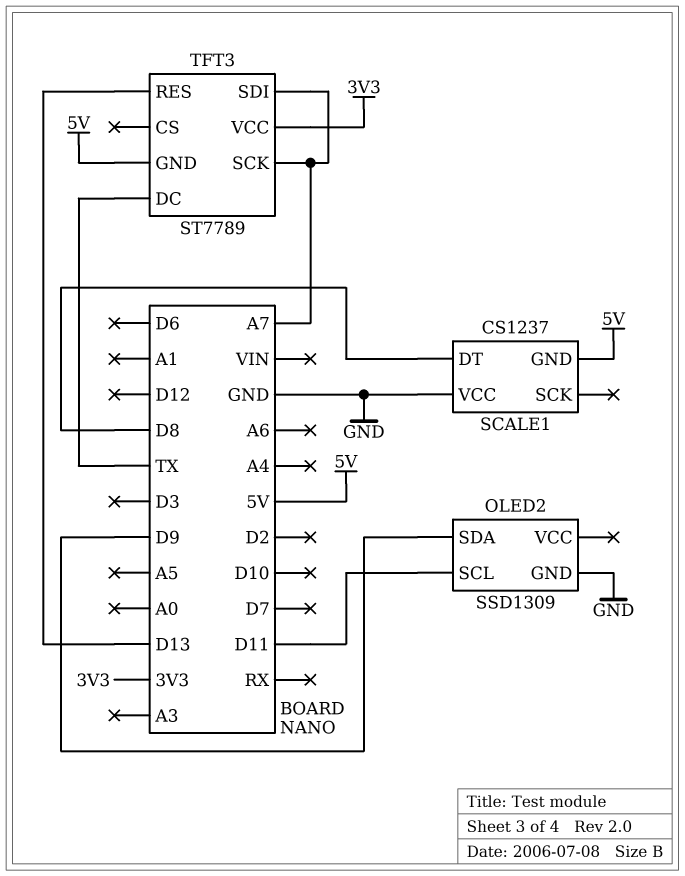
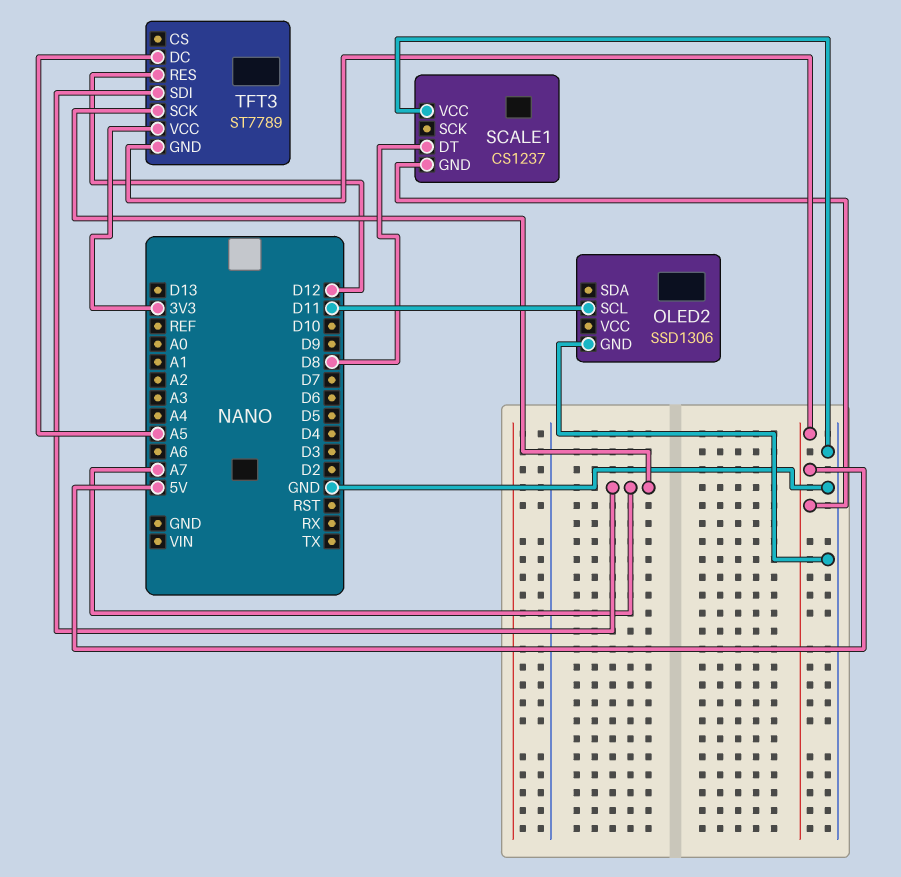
OLED2: SSD1309 -> SSD1306
OLED2 pin SDA: D9 -> none
TFT3 pin DC: TX -> A5
TFT3 pin RES: D13 -> D12

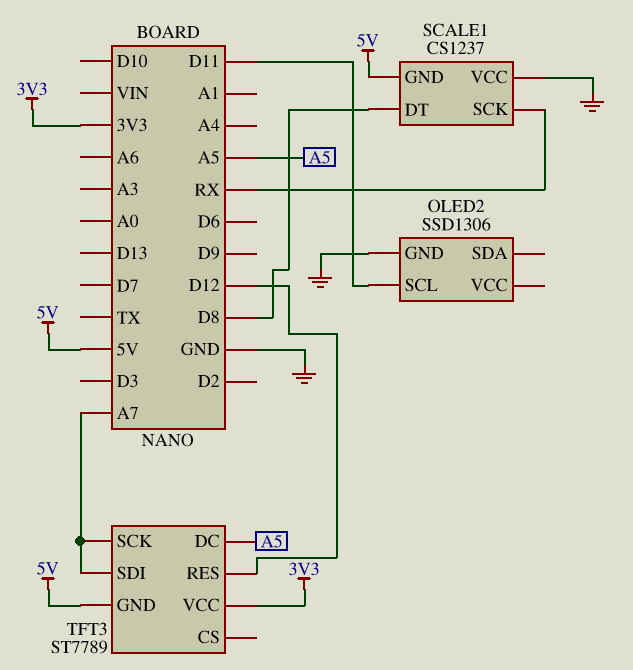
SCALE1 pin SCK: none -> RX

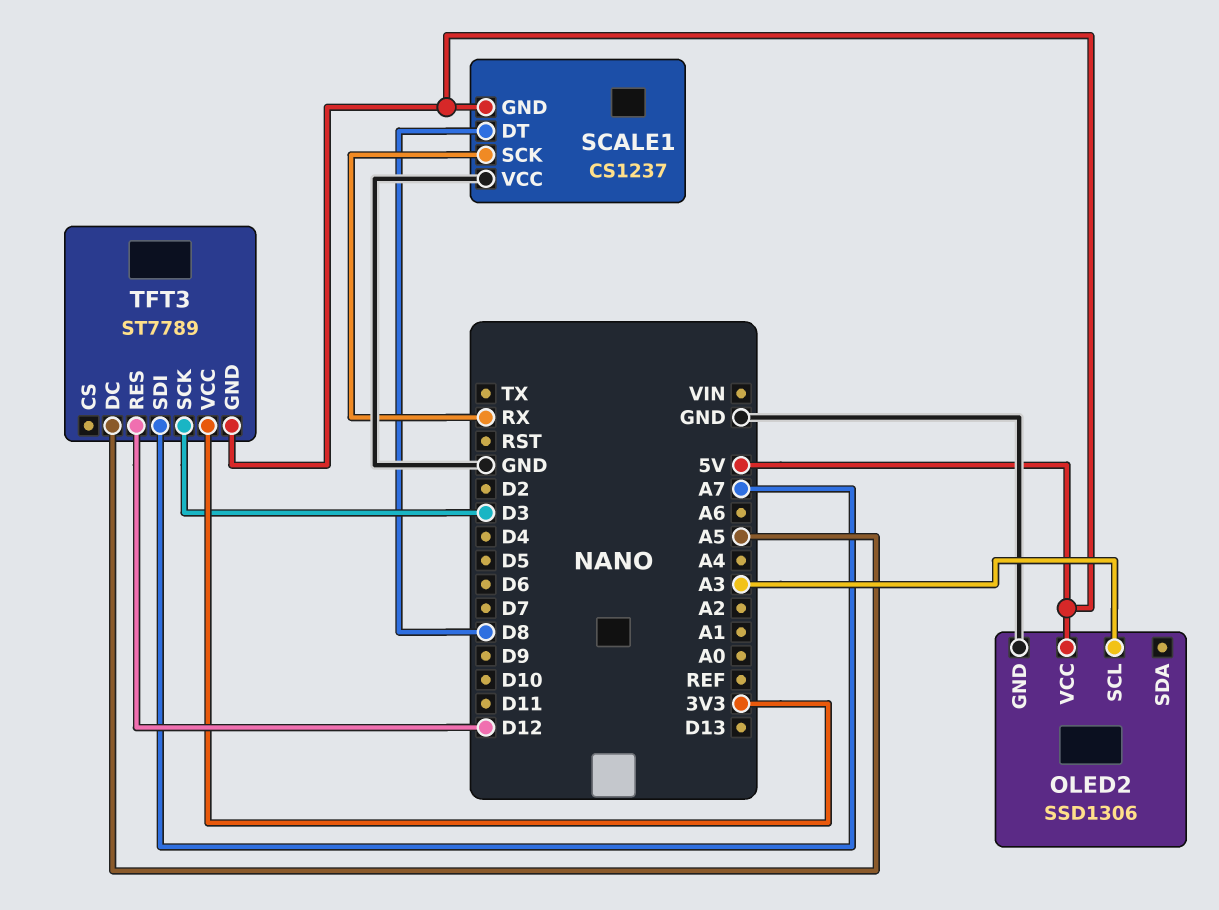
OLED2 pin SCL: D11 -> A3
OLED2 pin VCC: none -> 5V
TFT3 pin SCK: A7 -> D3

